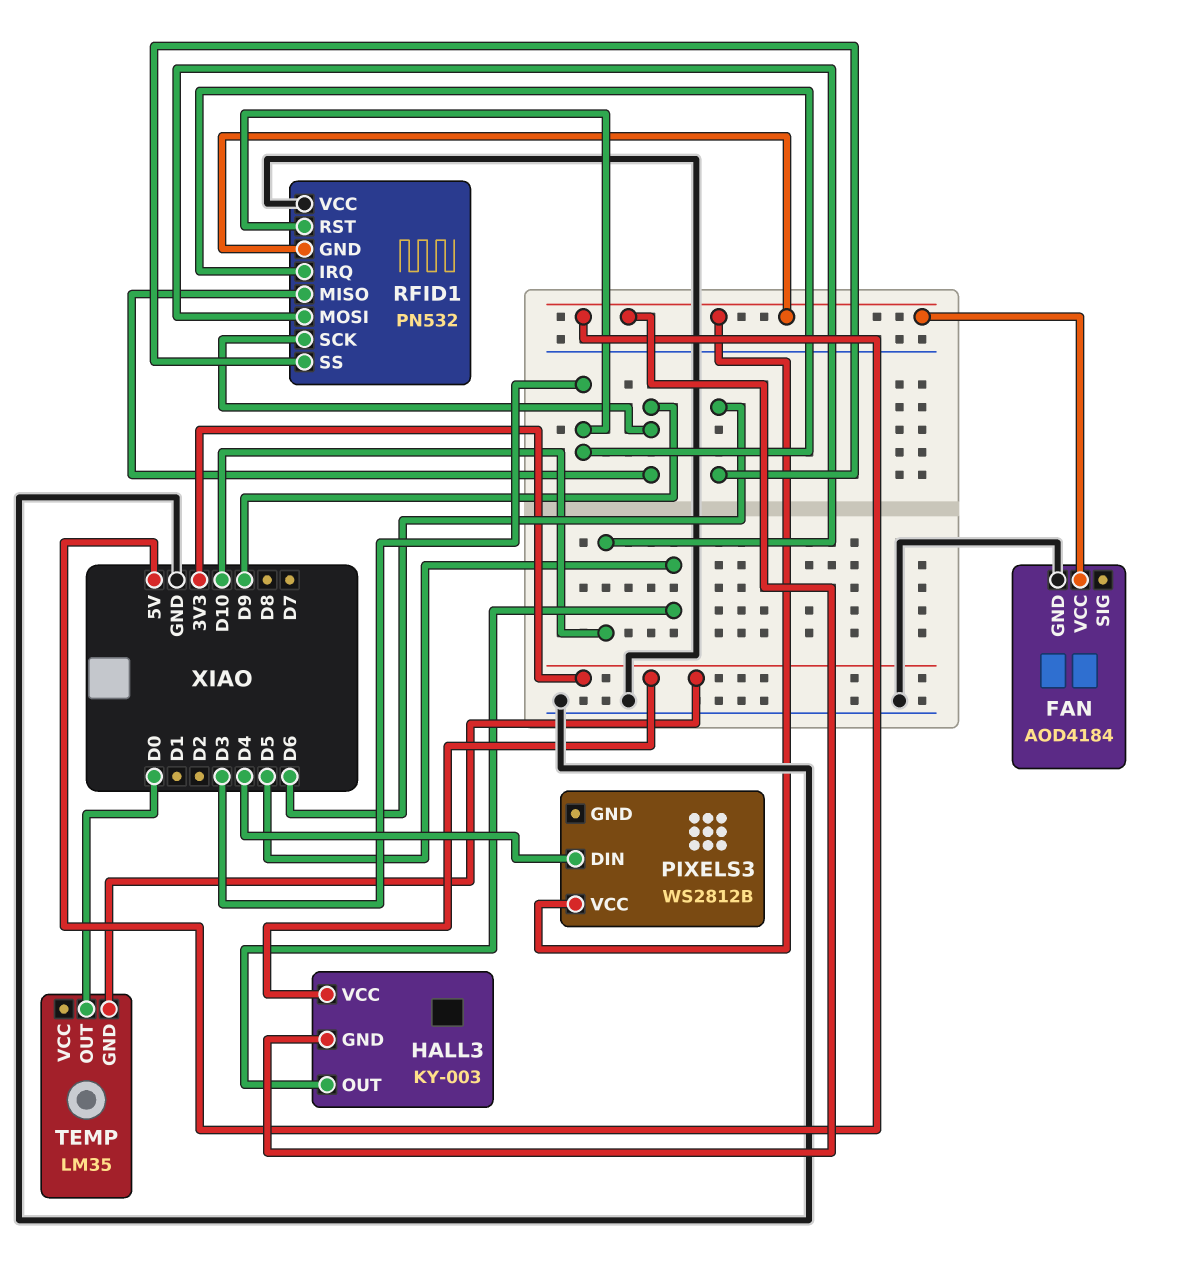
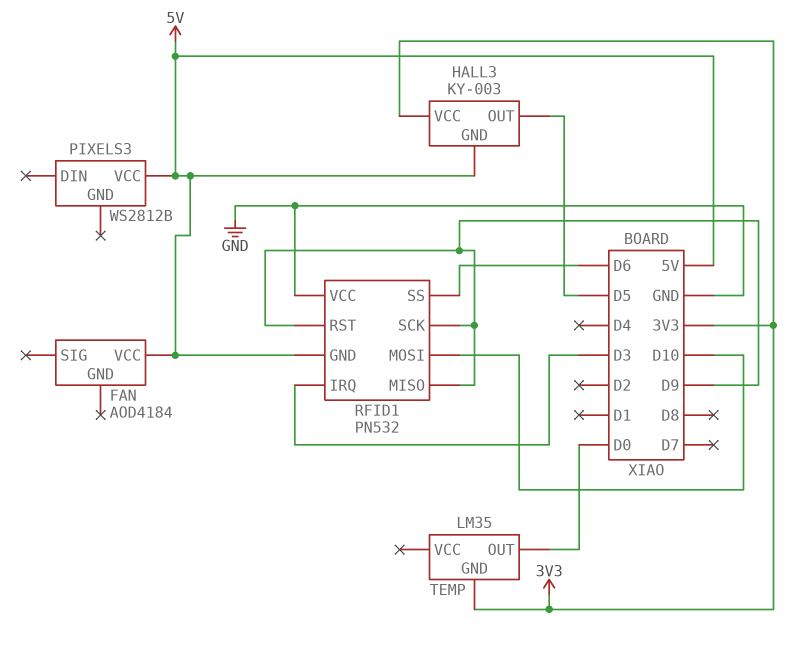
FAN pin GND: GND -> none
PIXELS3 pin DIN: D4 -> none
RFID1 pin RST: D3 -> D9

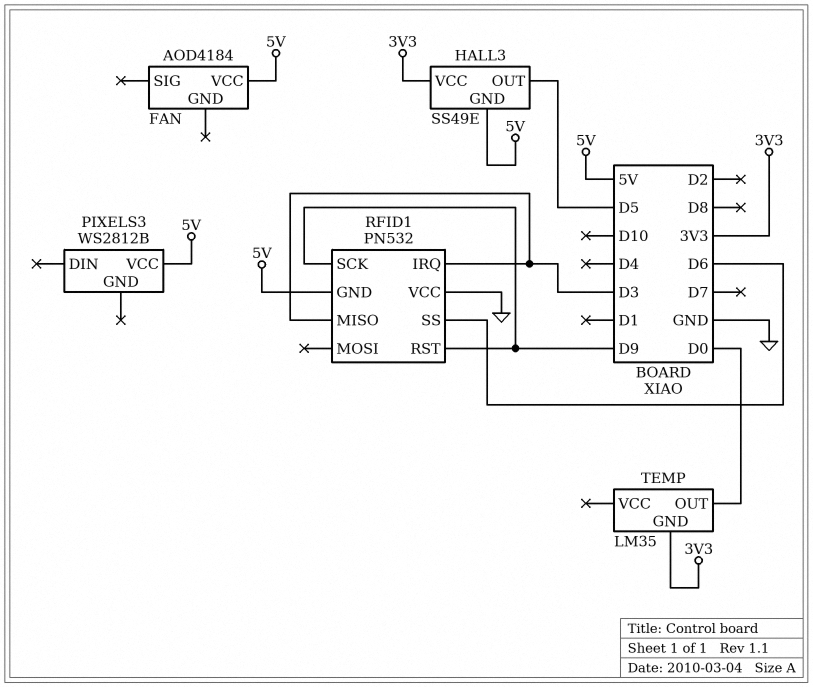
HALL3: KY-003 -> SS49E
RFID1 pin MISO: D9 -> D3
RFID1 pin MOSI: D10 -> none

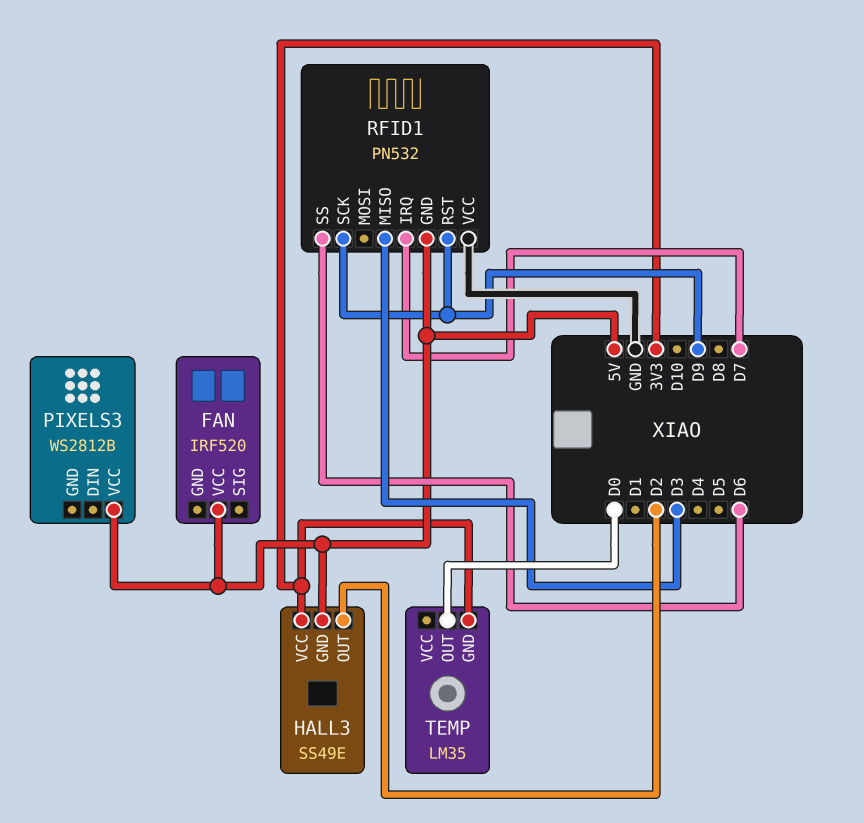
FAN: AOD4184 -> IRF520
HALL3 pin OUT: D5 -> D2
RFID1 pin IRQ: D3 -> D7

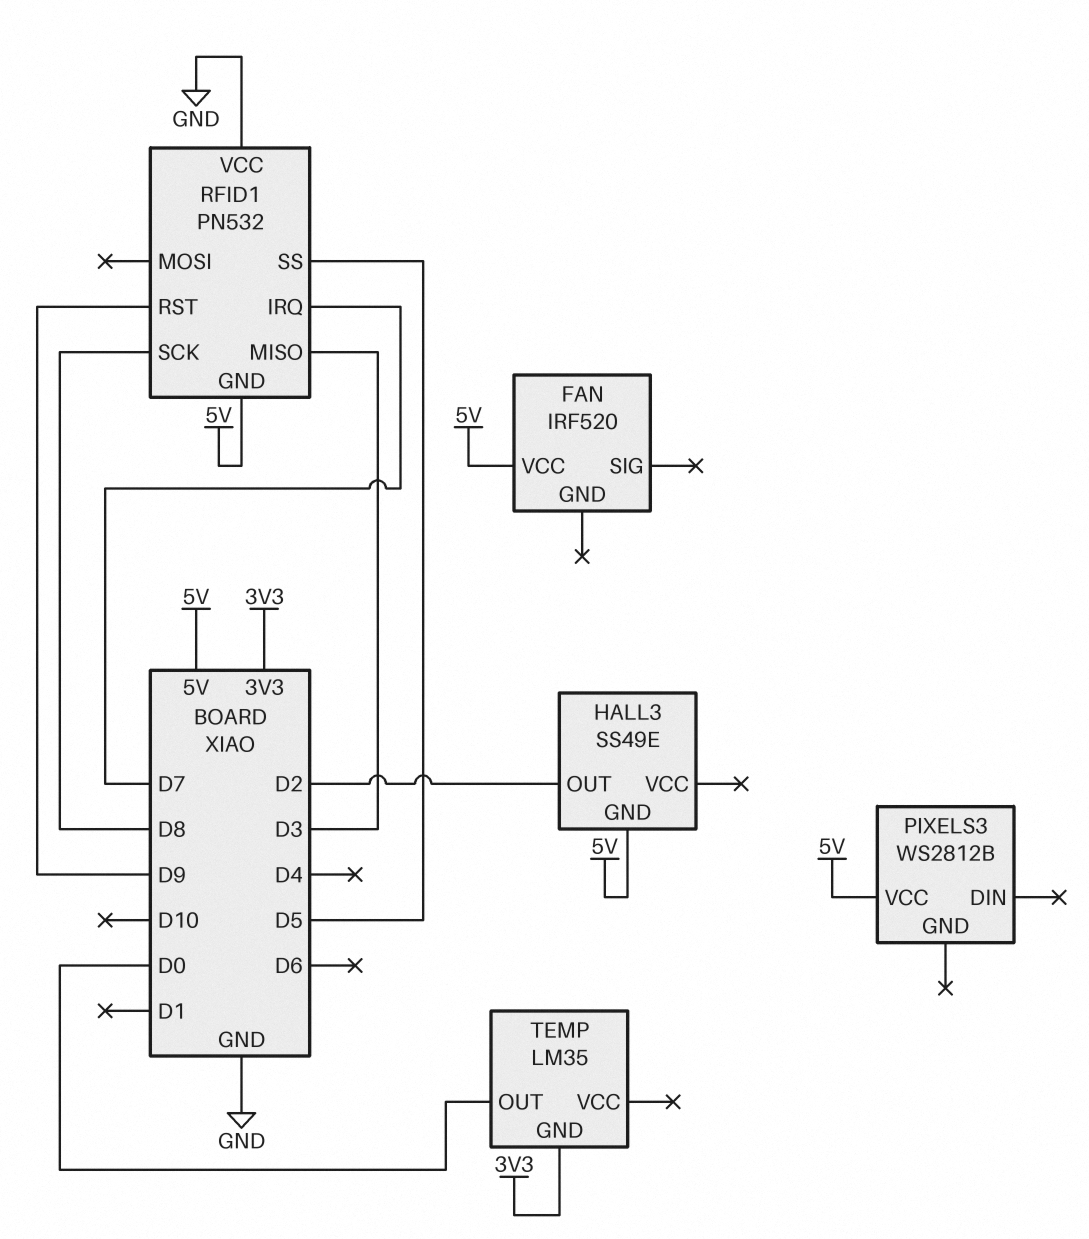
HALL3 pin VCC: 3V3 -> none
RFID1 pin SCK: D9 -> D8
RFID1 pin SS: D6 -> D5

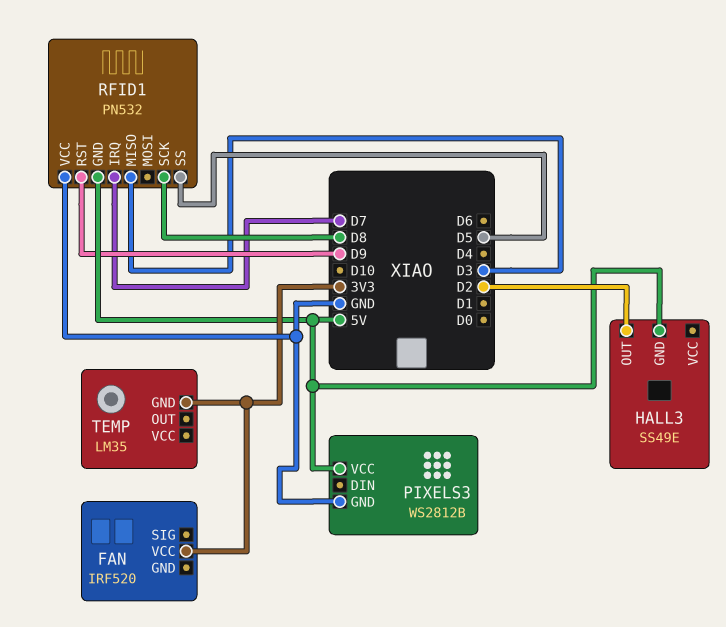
FAN pin VCC: 5V -> 3V3
PIXELS3 pin GND: none -> GND
TEMP pin OUT: D0 -> none

